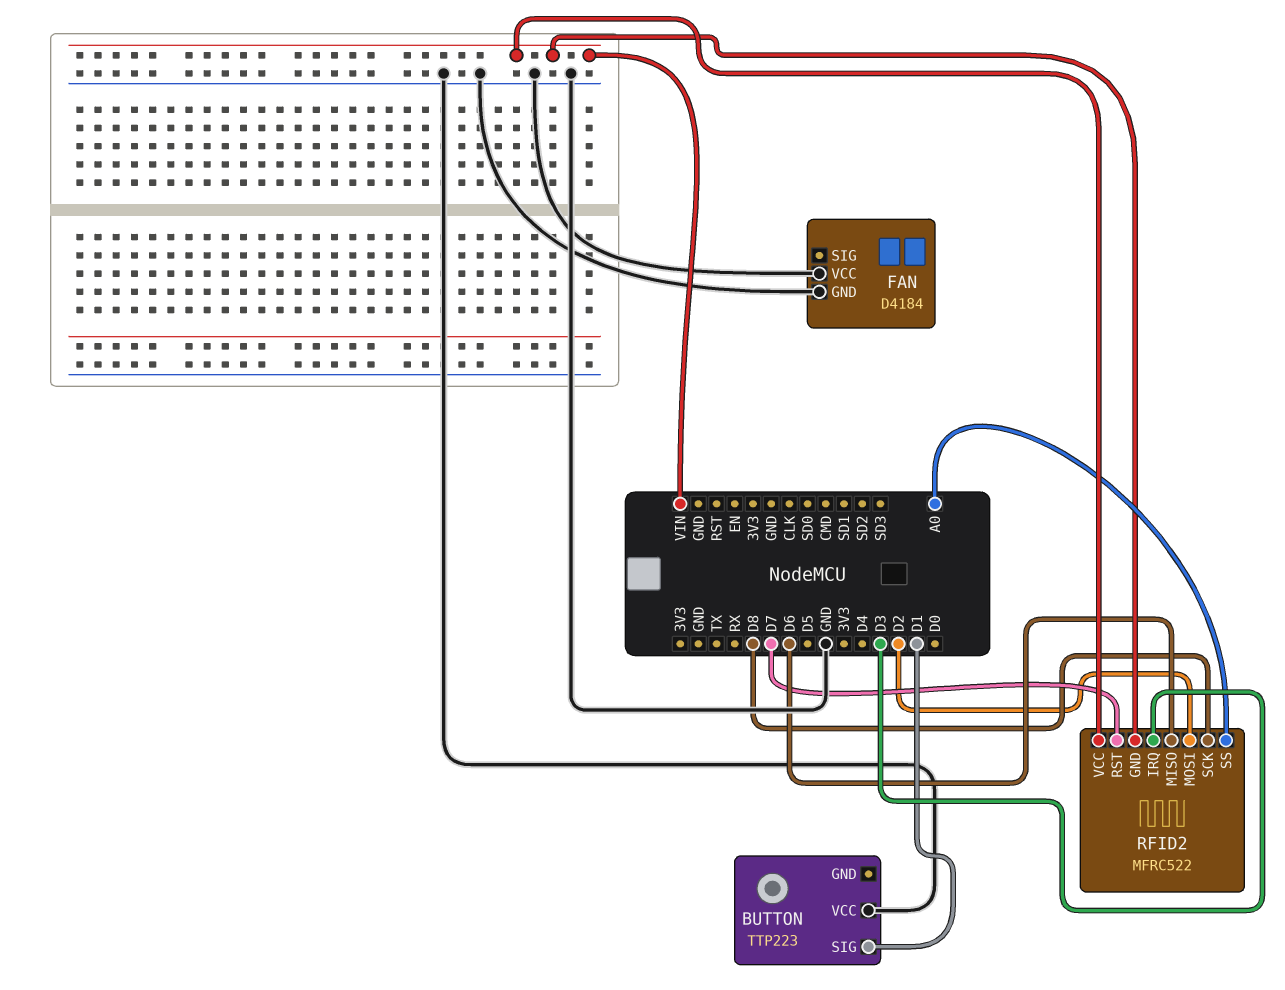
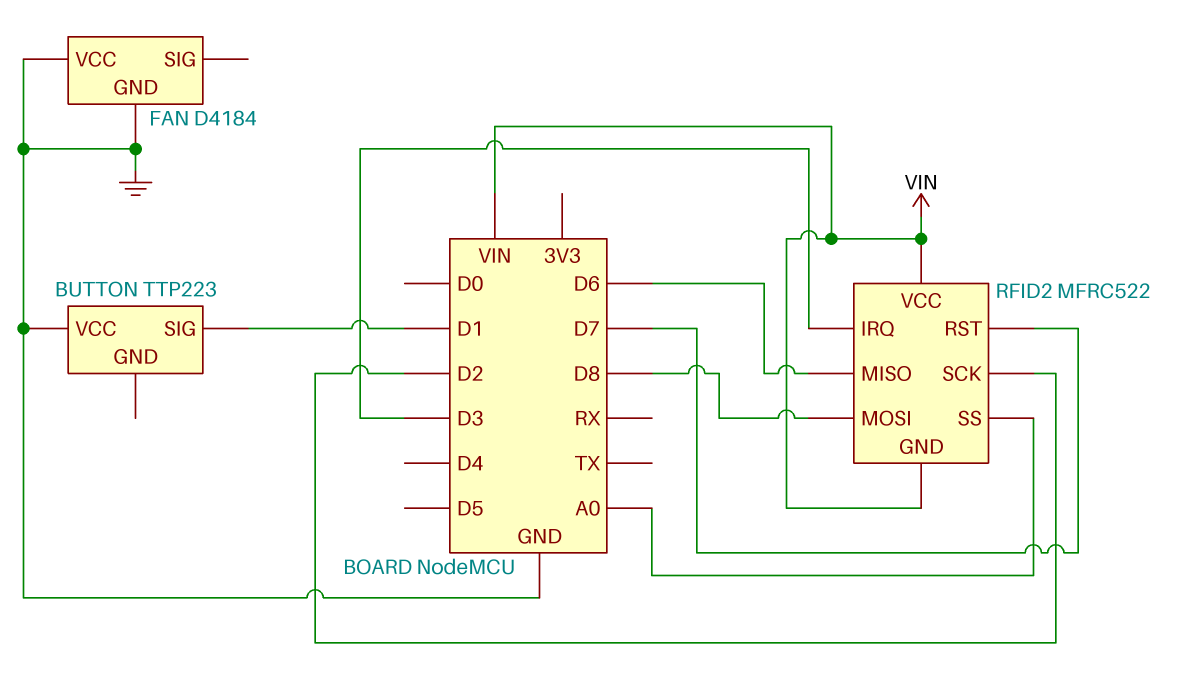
RFID2 pin MOSI: D2 -> D8
RFID2 pin SCK: D8 -> D2

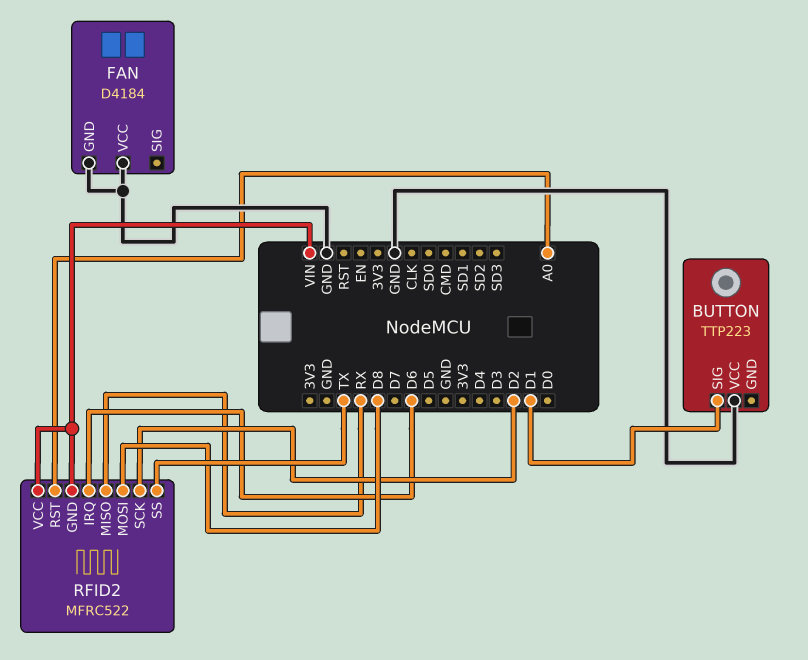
RFID2 pin IRQ: D3 -> D6
RFID2 pin MISO: D6 -> RX
RFID2 pin RST: D7 -> A0
RFID2 pin SS: A0 -> TX

